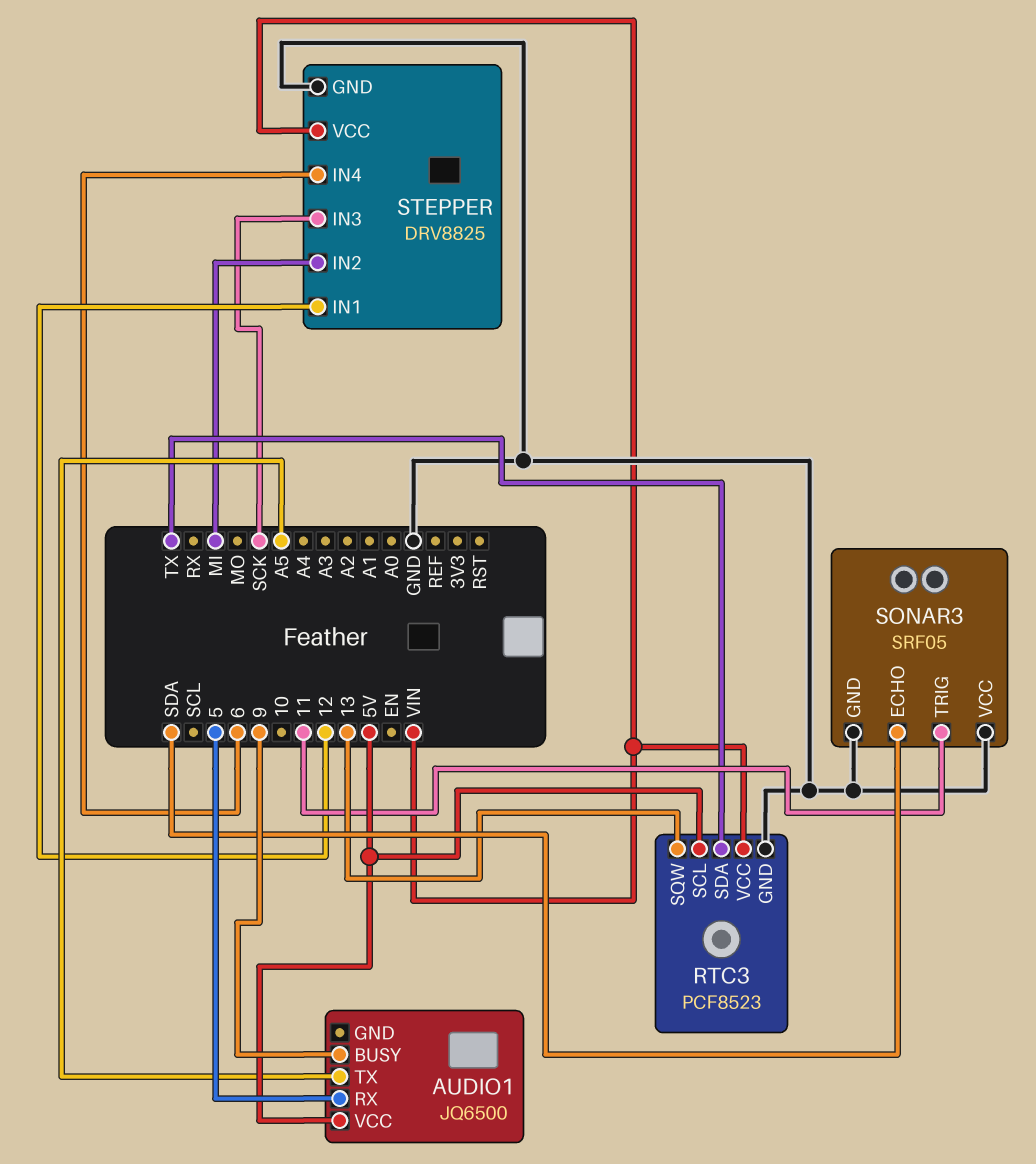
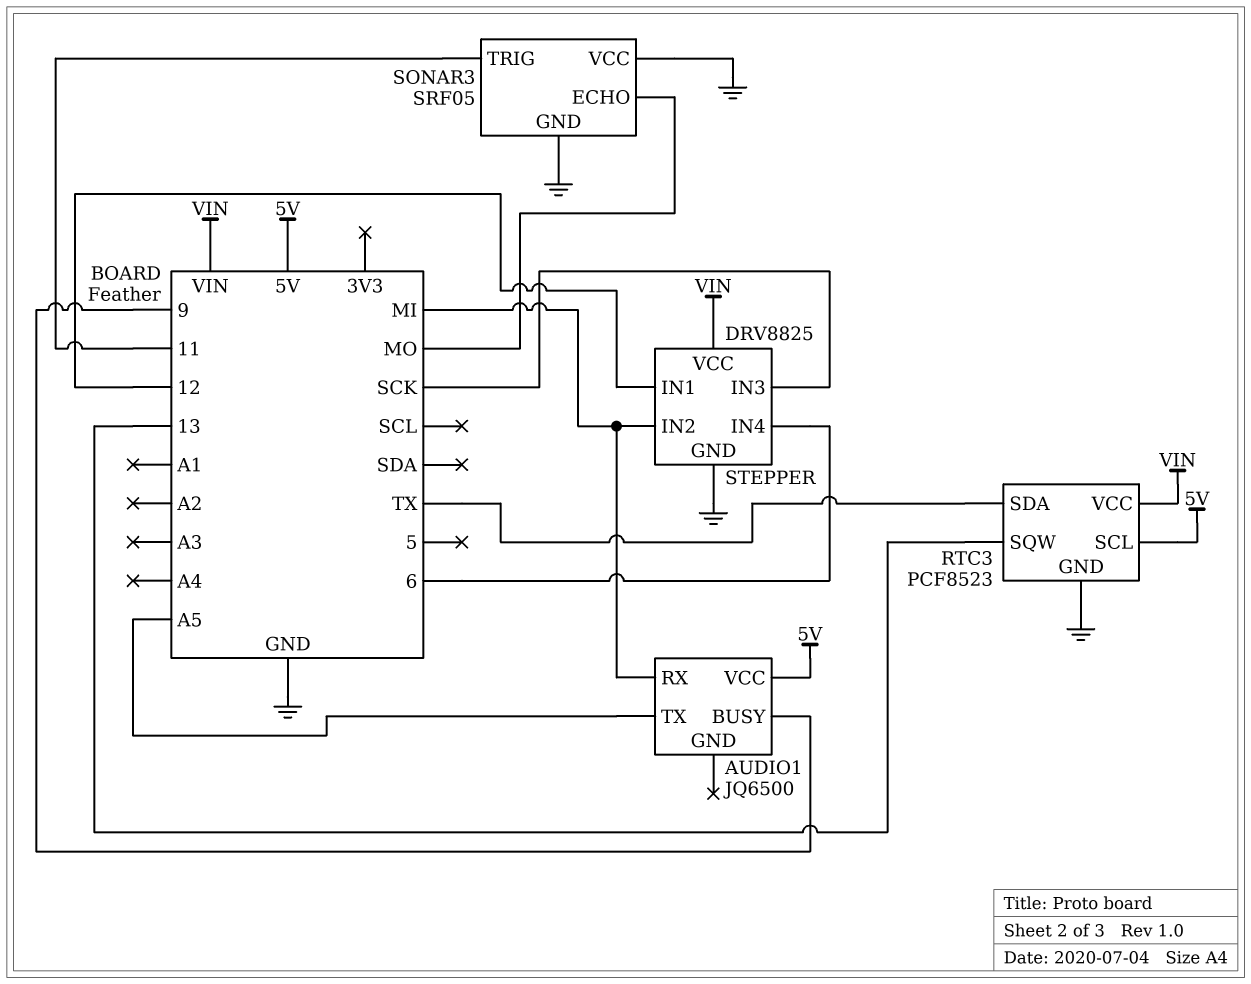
AUDIO1 pin RX: 5 -> MI
SONAR3 pin ECHO: SDA -> MO

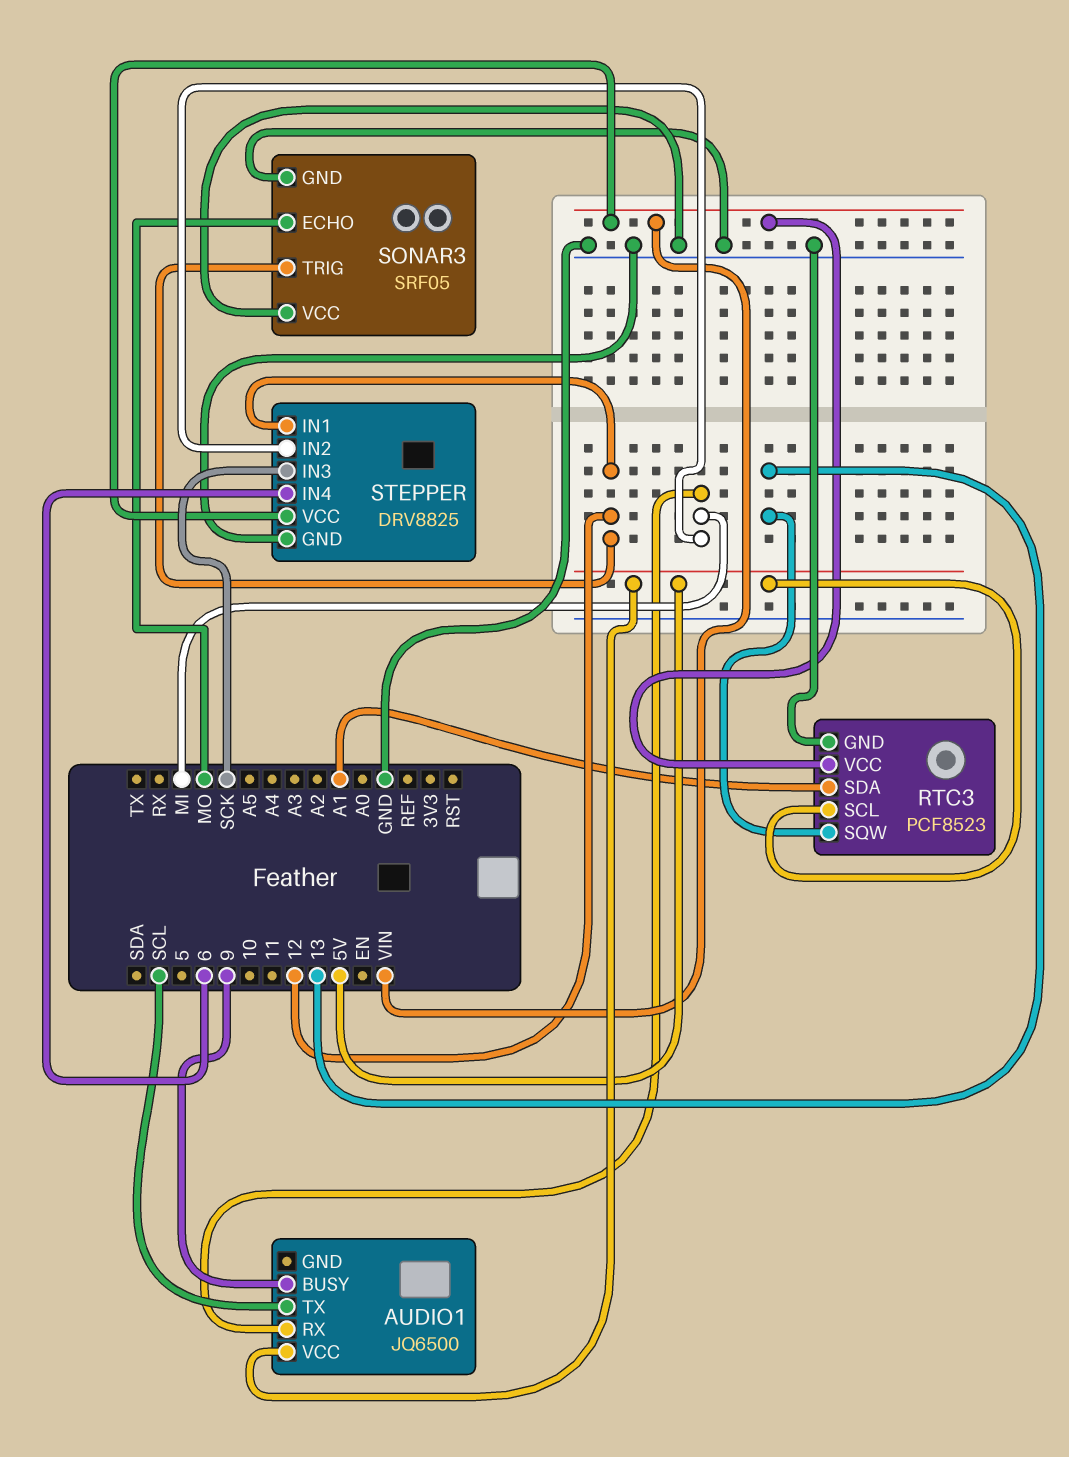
AUDIO1 pin TX: A5 -> SCL
RTC3 pin SDA: TX -> A1
SONAR3 pin TRIG: 11 -> 12

